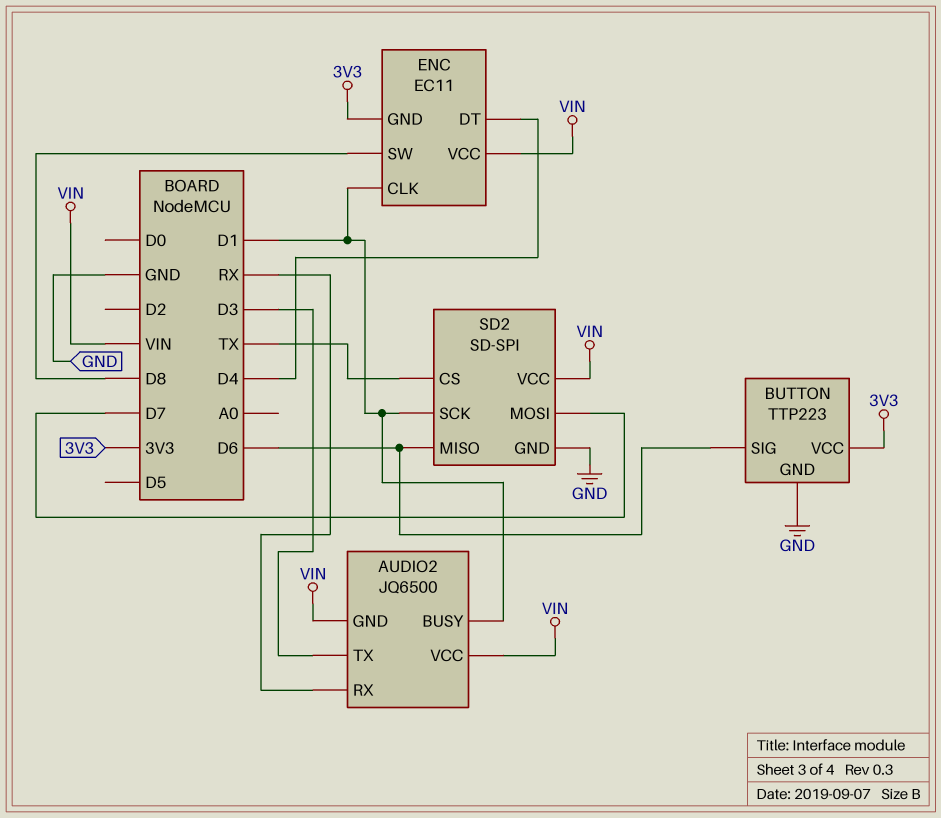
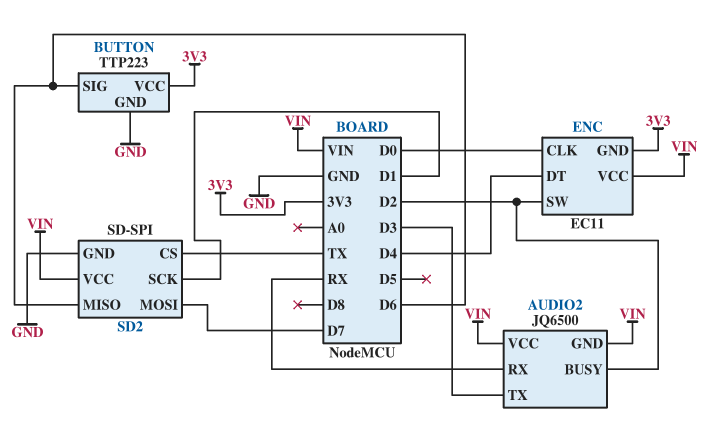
AUDIO2 pin BUSY: D1 -> D2
ENC pin CLK: D1 -> D0
ENC pin SW: D8 -> D2

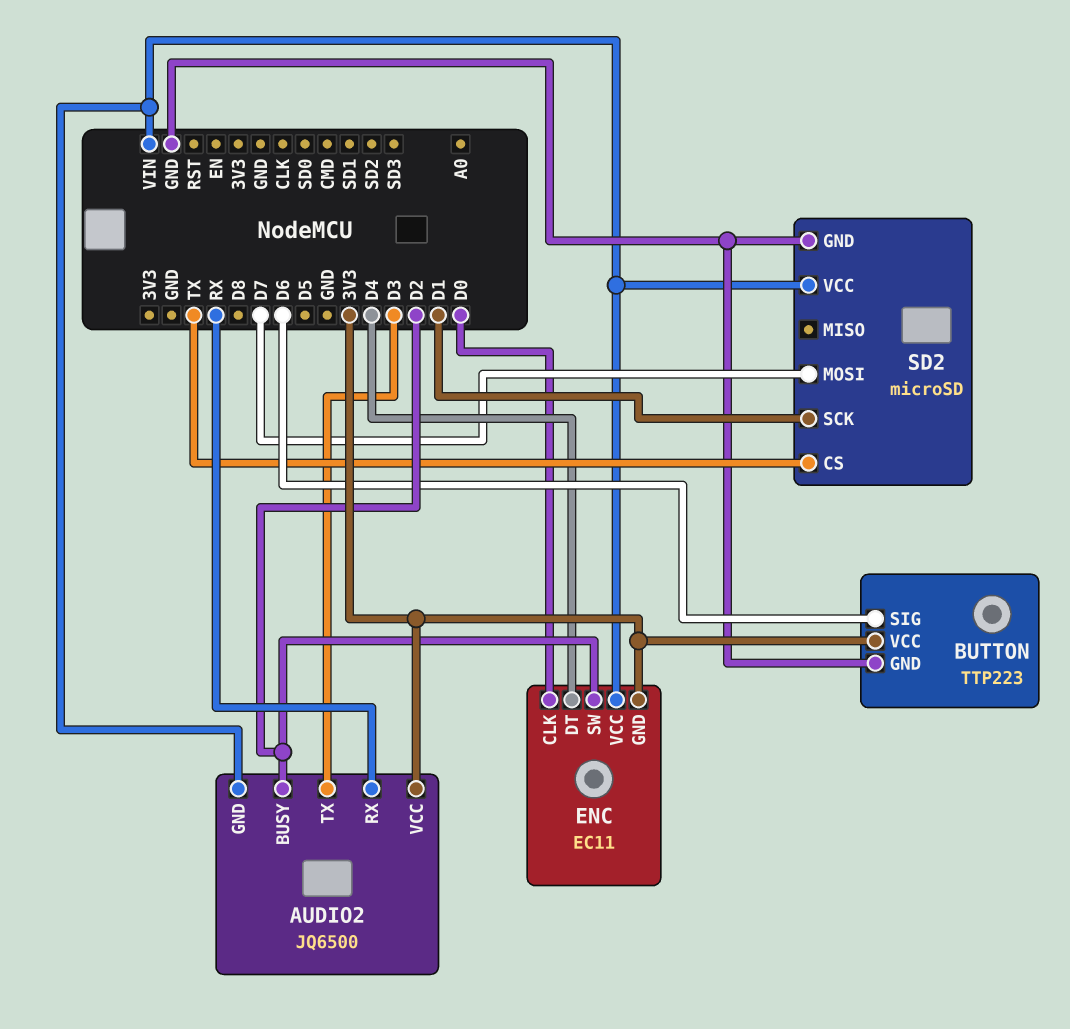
AUDIO2 pin VCC: VIN -> 3V3
SD2: SD-SPI -> microSD
SD2 pin MISO: D6 -> none

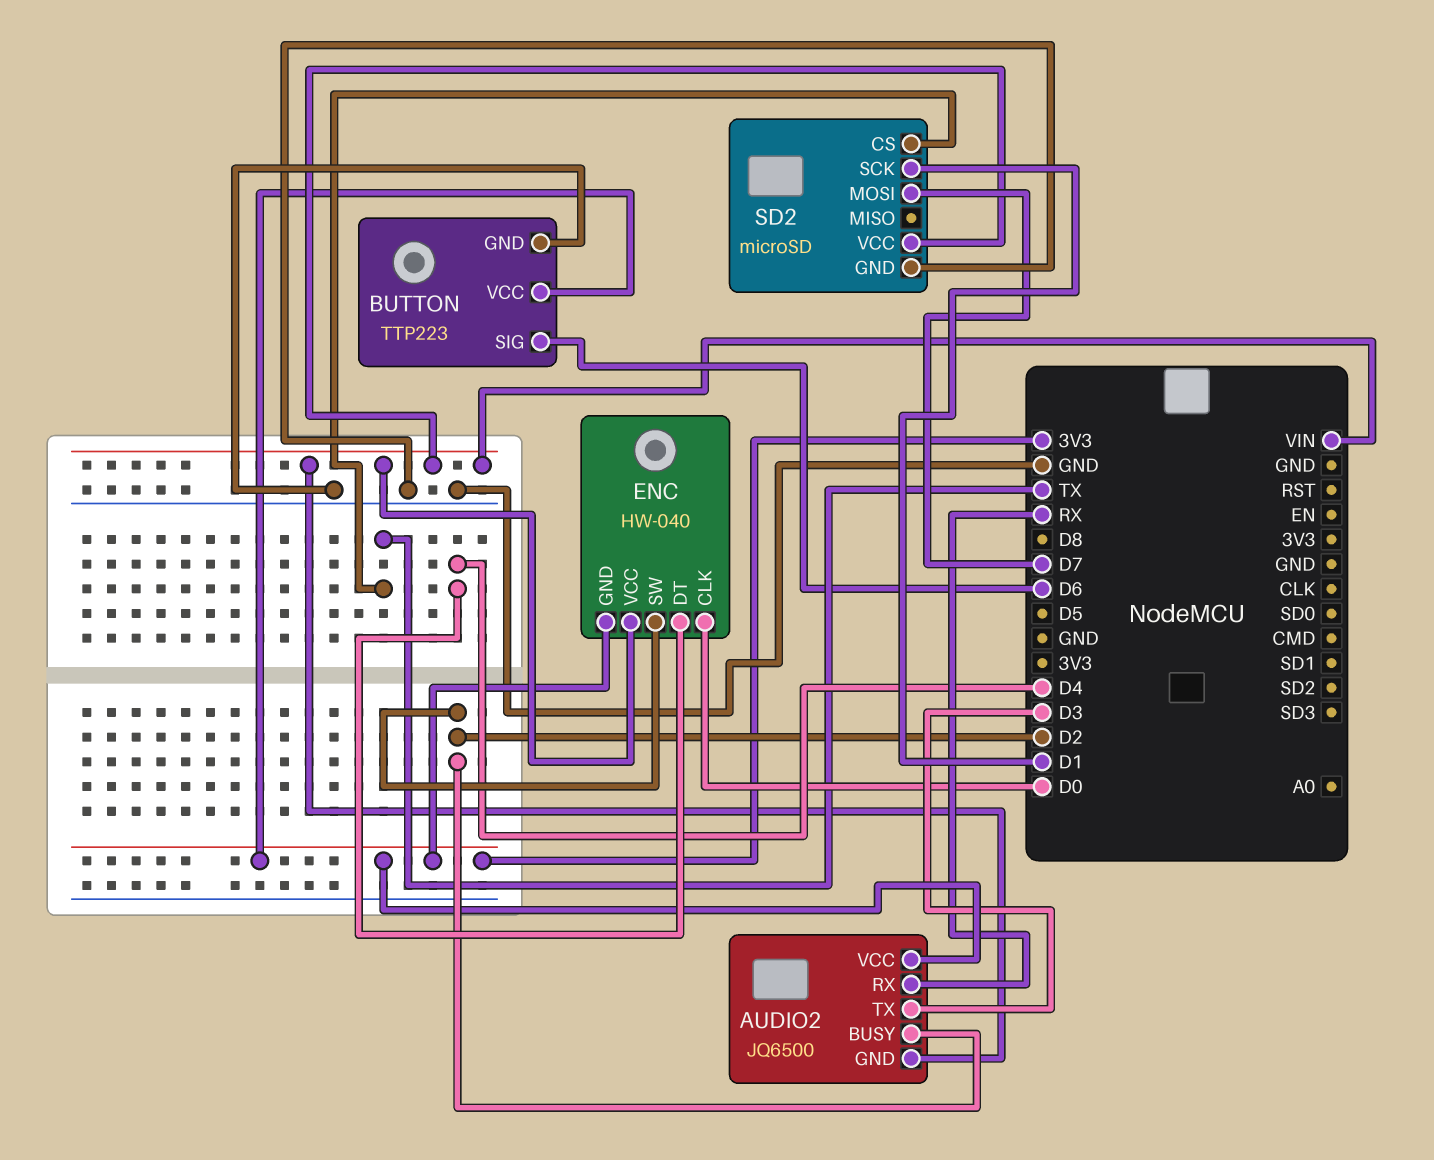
ENC: EC11 -> HW-040

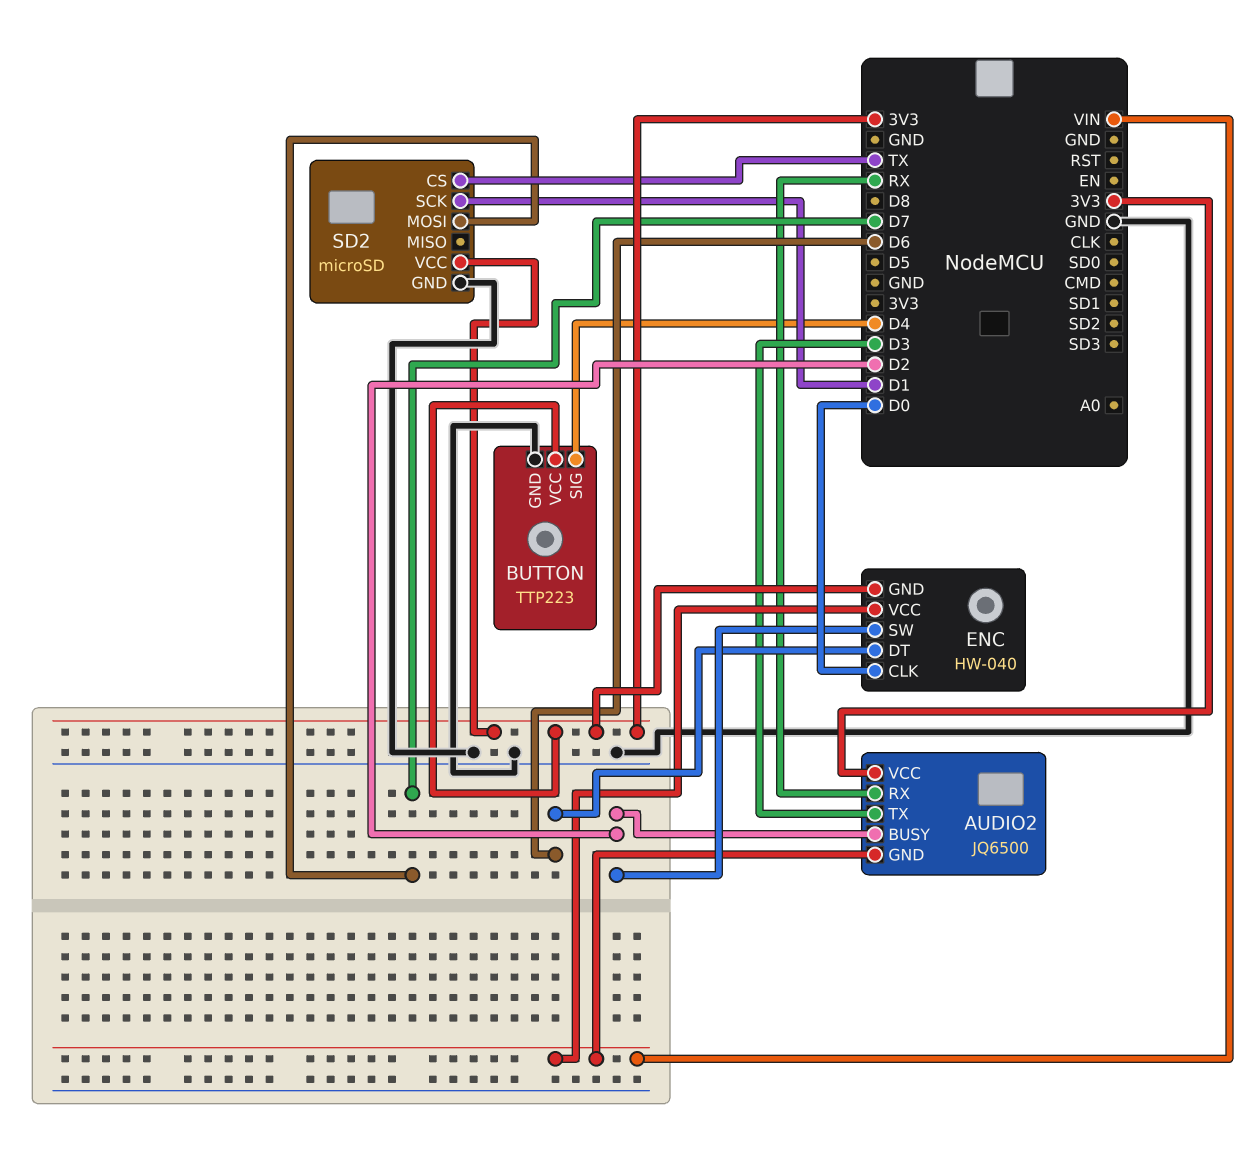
BUTTON pin SIG: D6 -> D4
ENC pin DT: D4 -> D6
SD2 pin VCC: VIN -> 3V3

